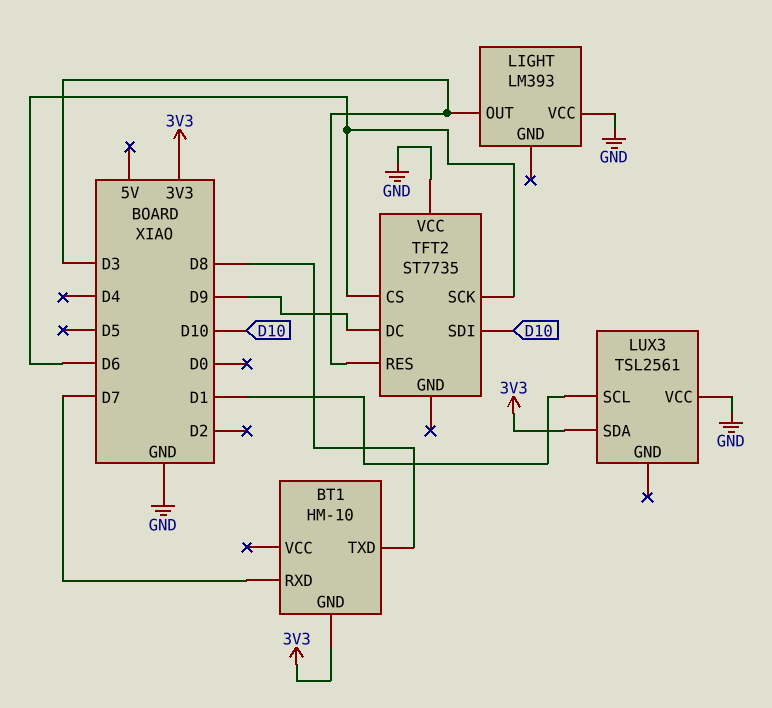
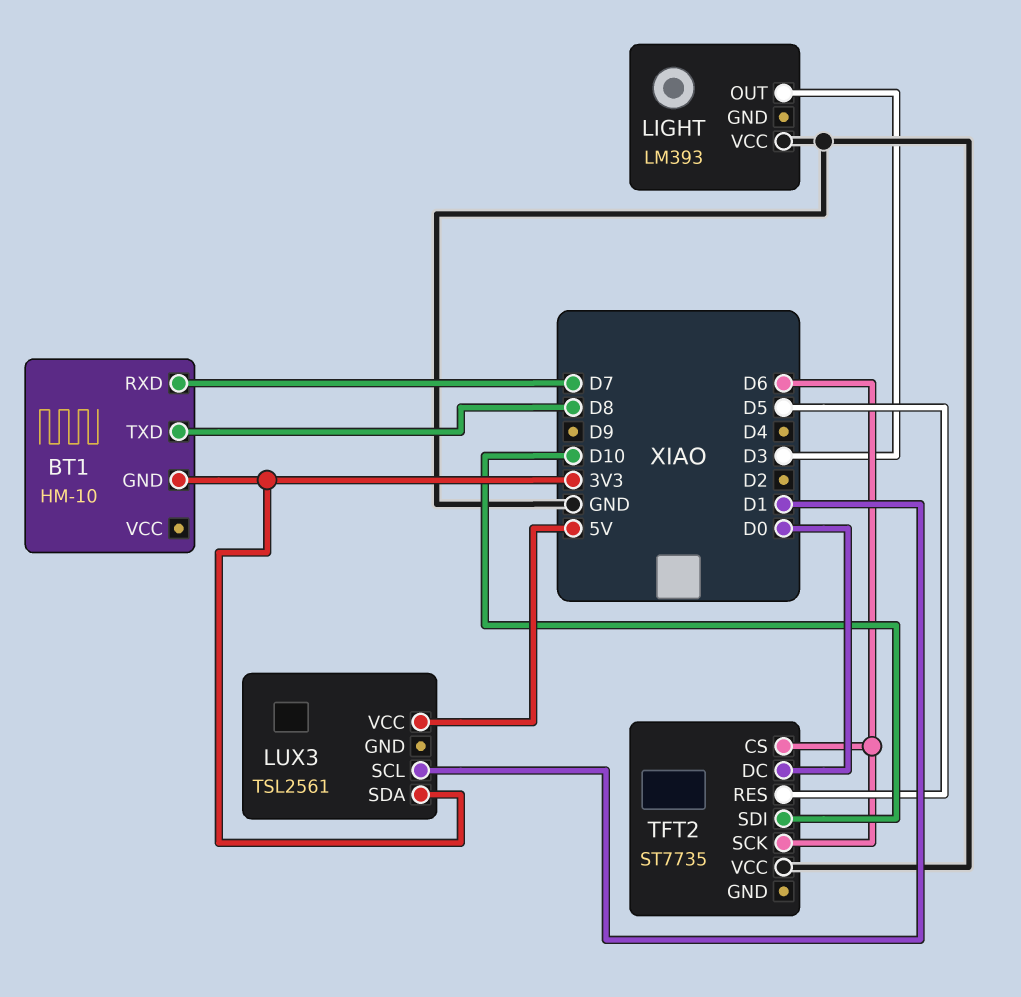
LUX3 pin VCC: GND -> 5V
TFT2 pin DC: D9 -> D0
TFT2 pin RES: D3 -> D5

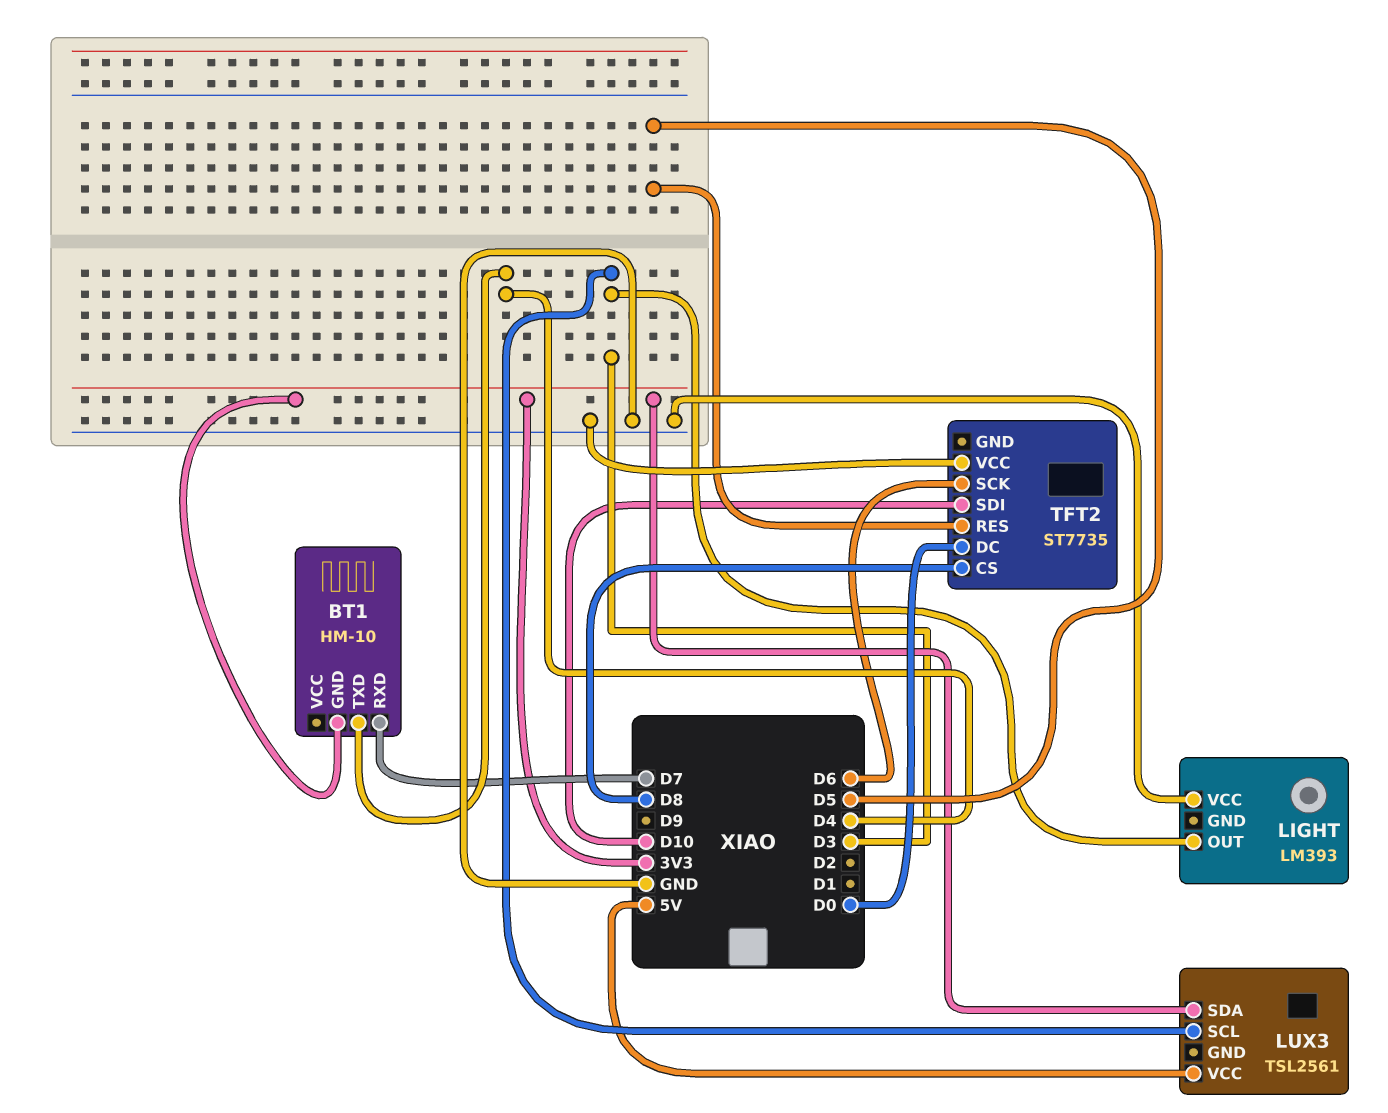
BT1 pin TXD: D8 -> D4
LUX3 pin SCL: D1 -> D3
TFT2 pin CS: D6 -> D8

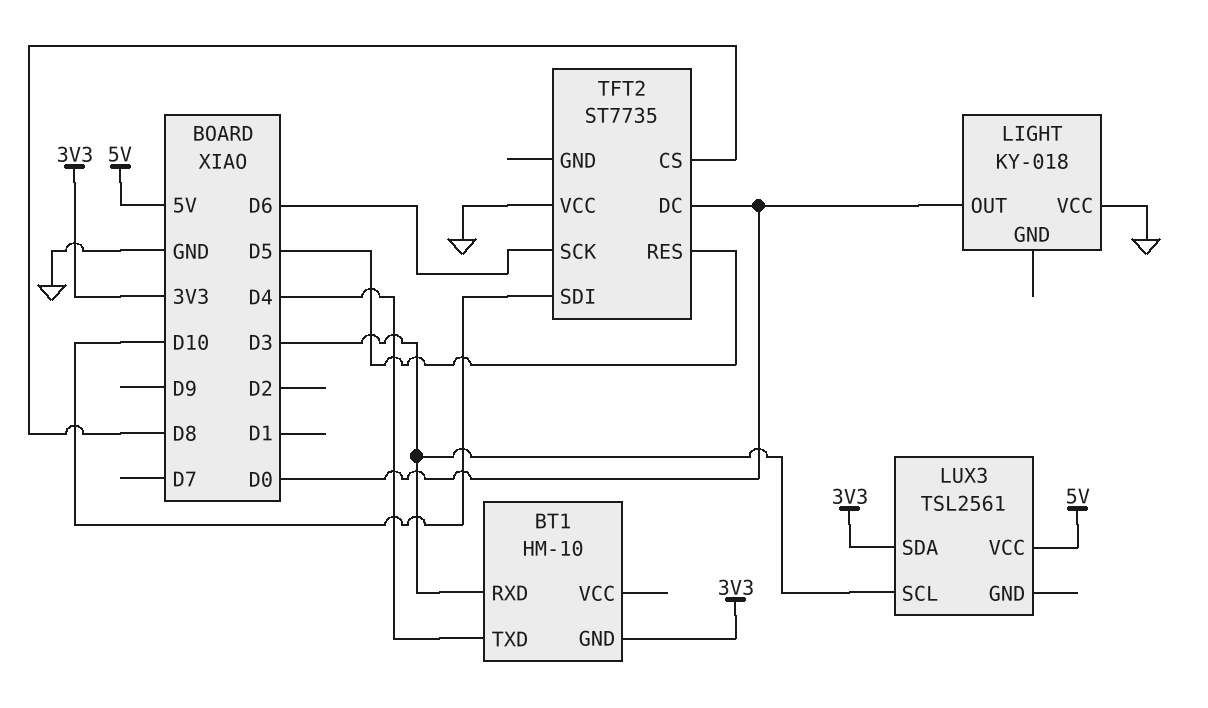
BT1 pin RXD: D7 -> D3
LIGHT: LM393 -> KY-018
LIGHT pin OUT: D3 -> D0

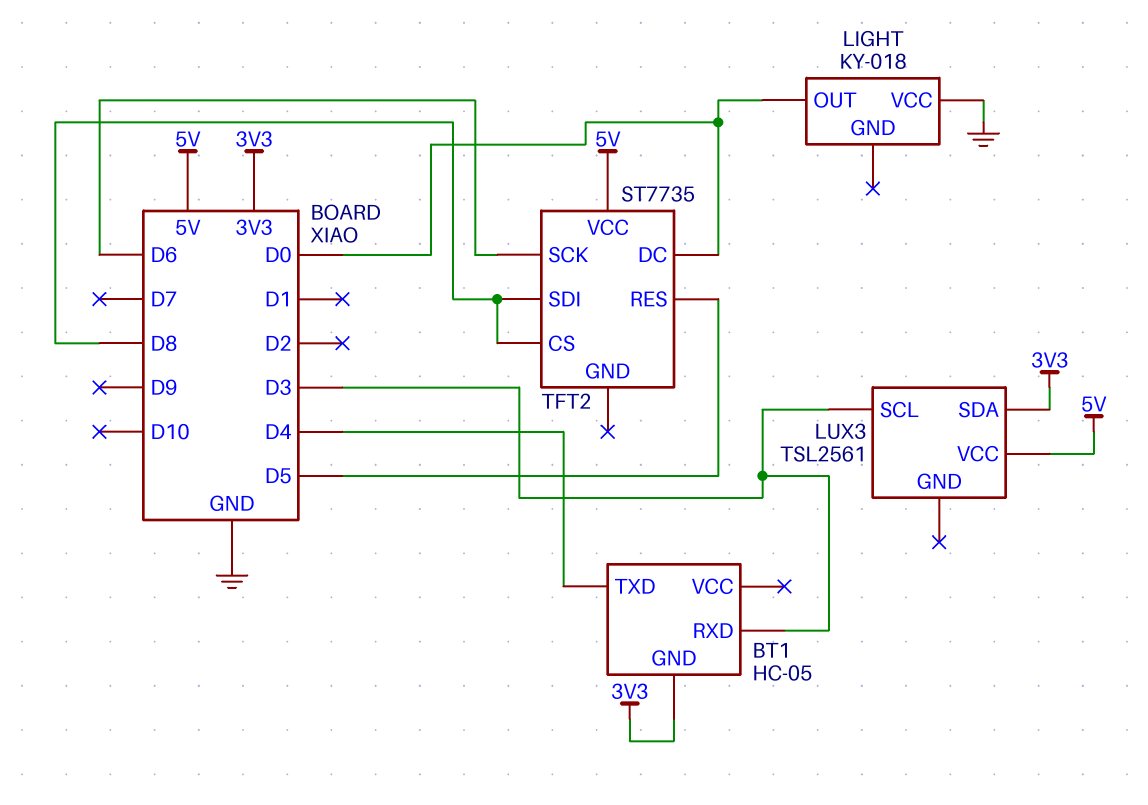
BT1: HM-10 -> HC-05
TFT2 pin SDI: D10 -> D8
TFT2 pin VCC: GND -> 5V

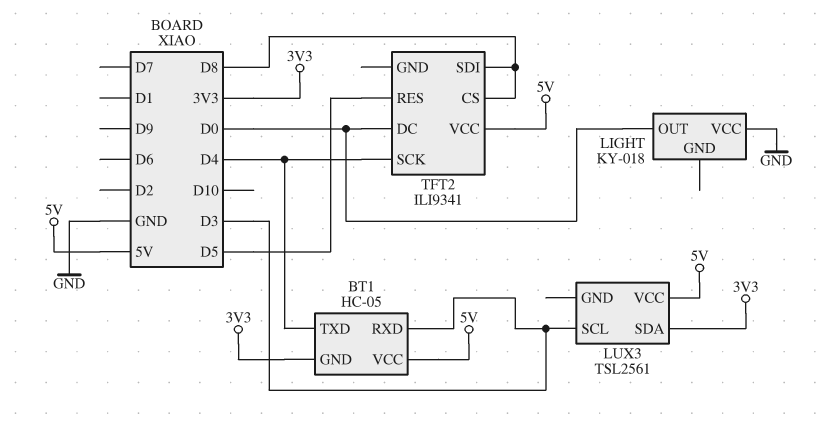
BT1 pin VCC: none -> 5V
TFT2: ST7735 -> ILI9341
TFT2 pin SCK: D6 -> D4

